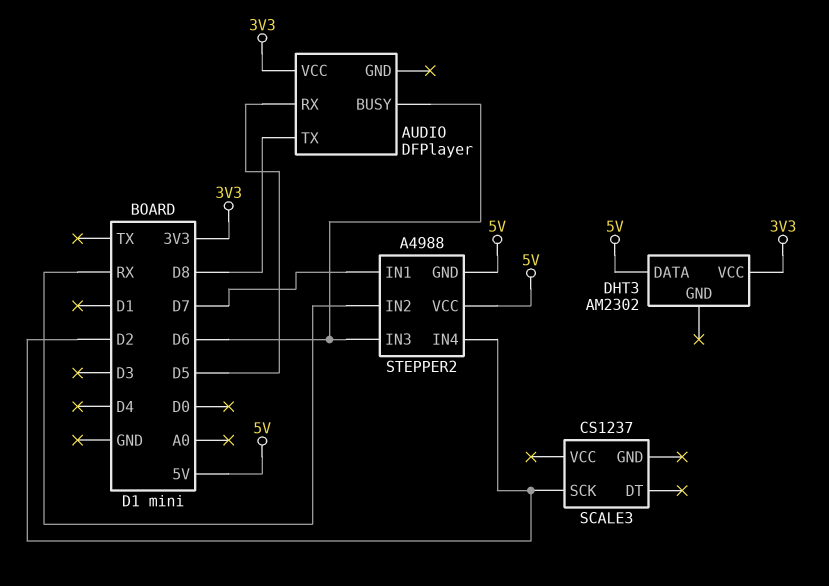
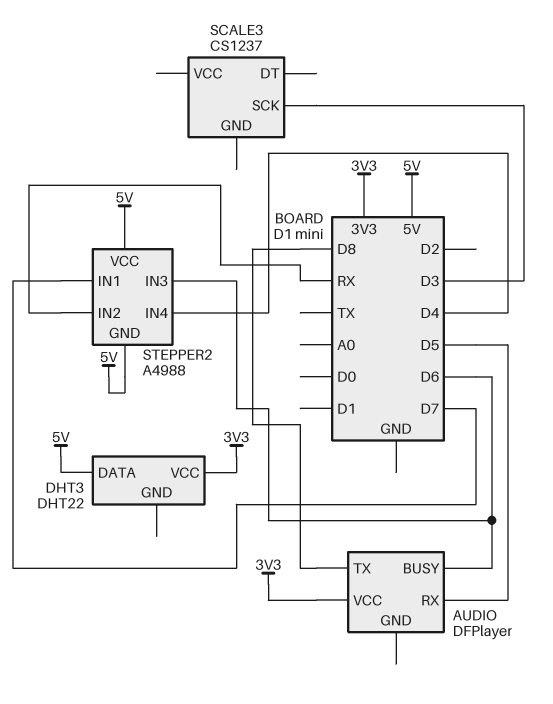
DHT3: AM2302 -> DHT22
SCALE3 pin SCK: D2 -> D3
STEPPER2 pin IN4: D2 -> D4

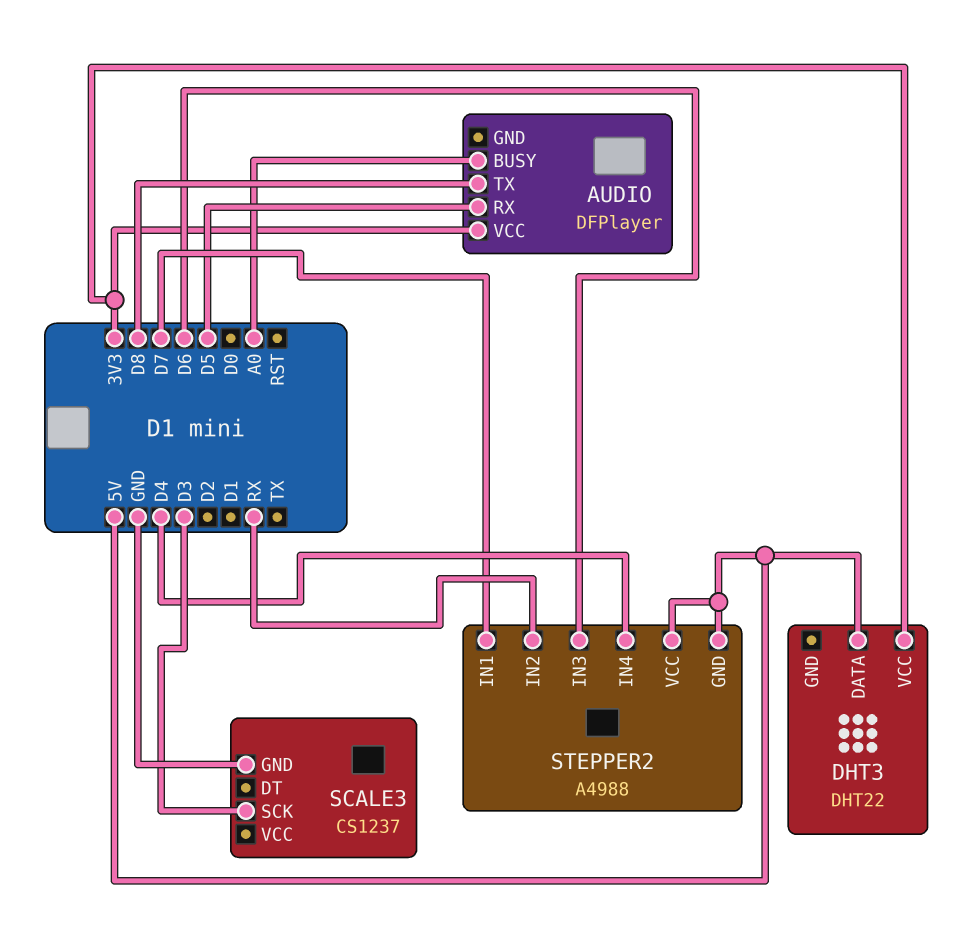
AUDIO pin BUSY: D6 -> A0
SCALE3 pin GND: none -> GND

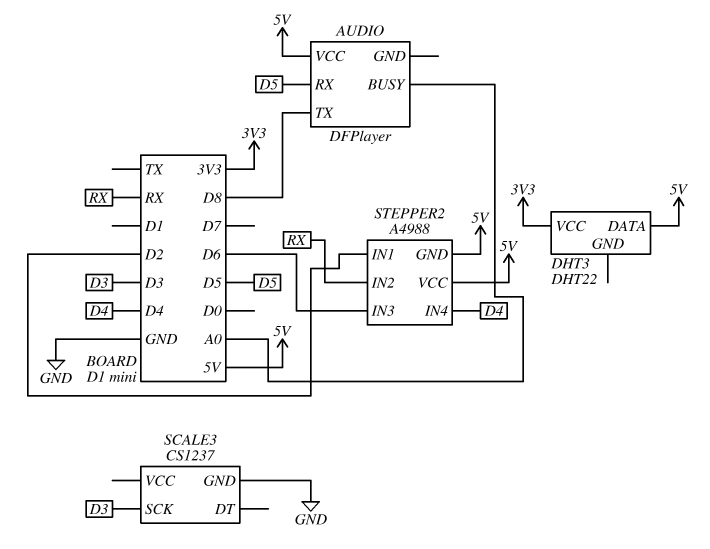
AUDIO pin VCC: 3V3 -> 5V
STEPPER2 pin IN1: D7 -> D2

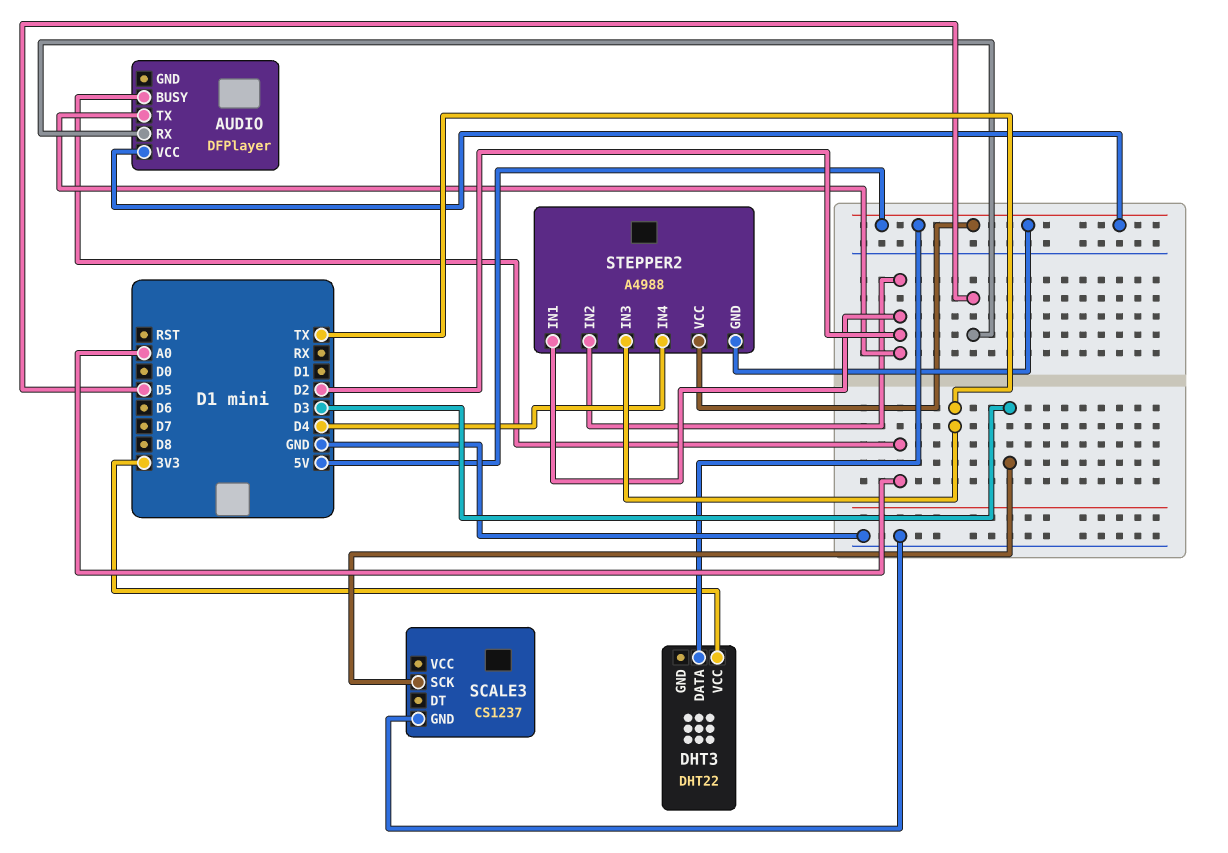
AUDIO pin TX: D8 -> D2
STEPPER2 pin IN2: RX -> D2
STEPPER2 pin IN3: D6 -> TX

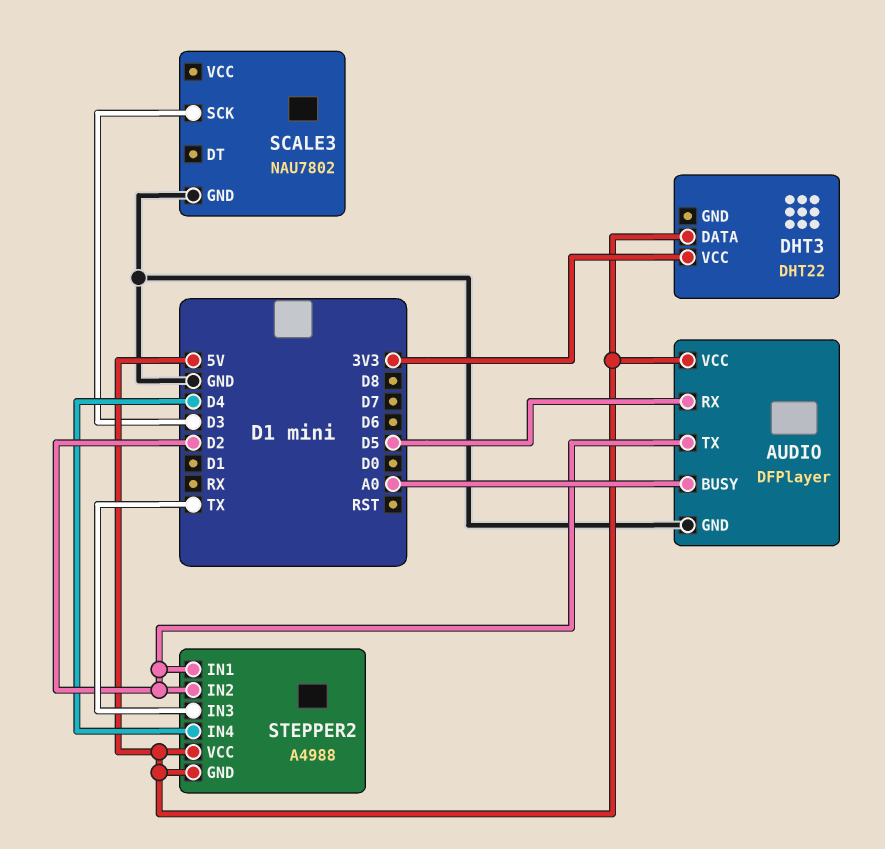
AUDIO pin GND: none -> GND
SCALE3: CS1237 -> NAU7802

